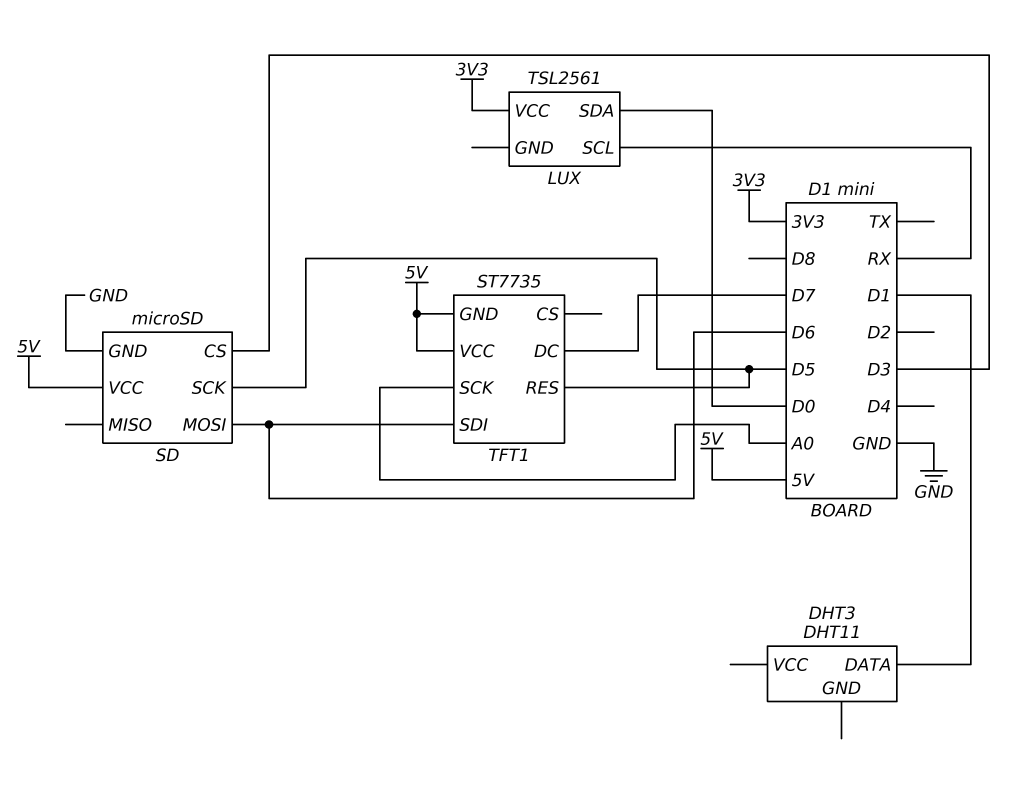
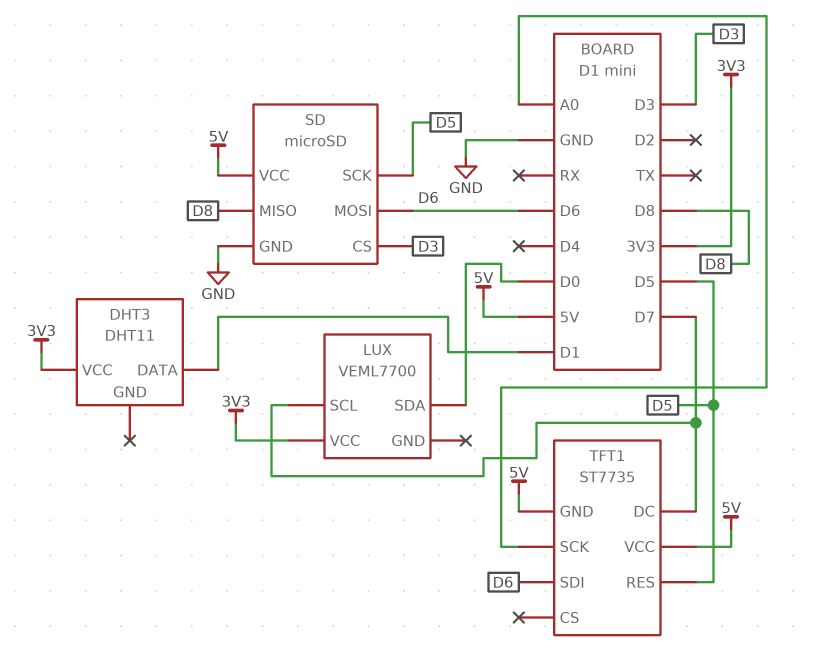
DHT3 pin VCC: none -> 3V3
LUX: TSL2561 -> VEML7700
LUX pin SCL: RX -> D7
SD pin MISO: none -> D8

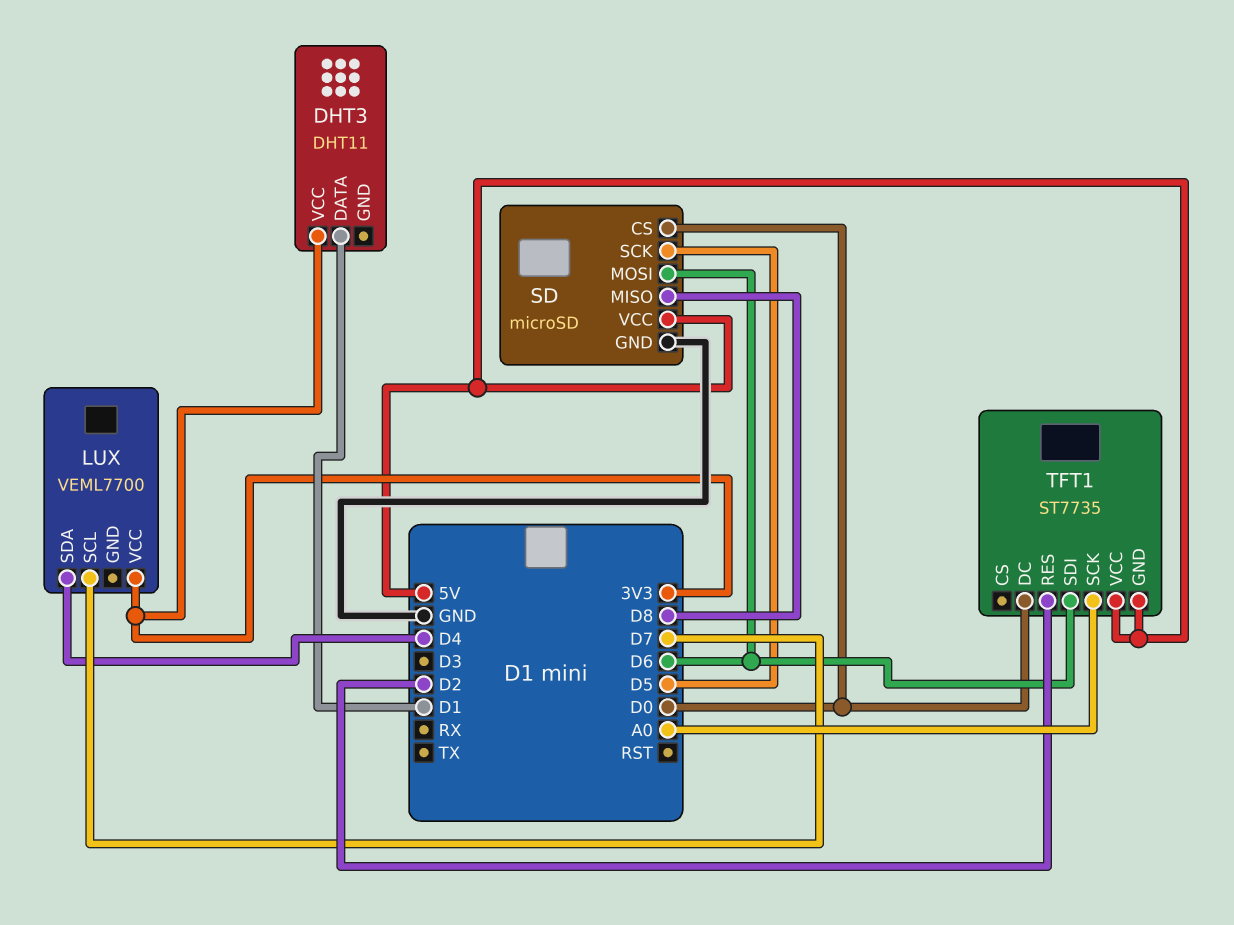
LUX pin SDA: D0 -> D4
SD pin CS: D3 -> D0
TFT1 pin DC: D7 -> D0
TFT1 pin RES: D5 -> D2

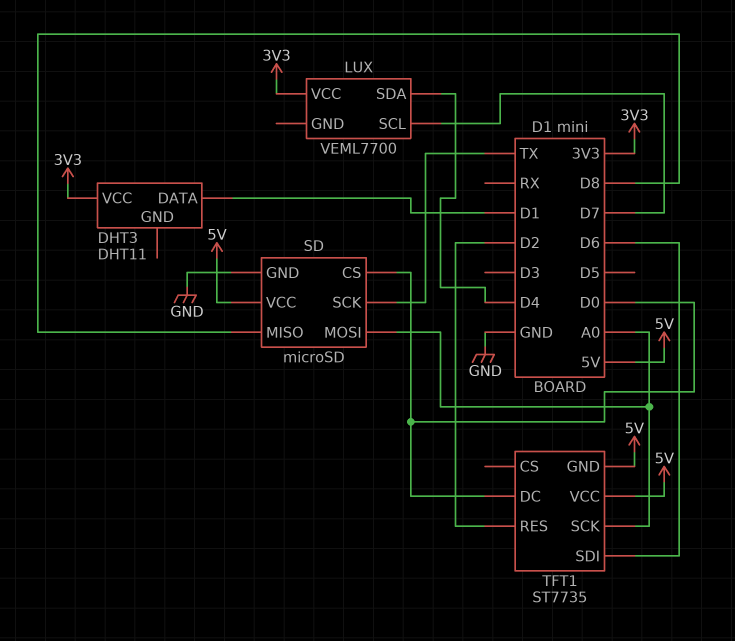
SD pin MOSI: D6 -> A0
SD pin SCK: D5 -> TX

